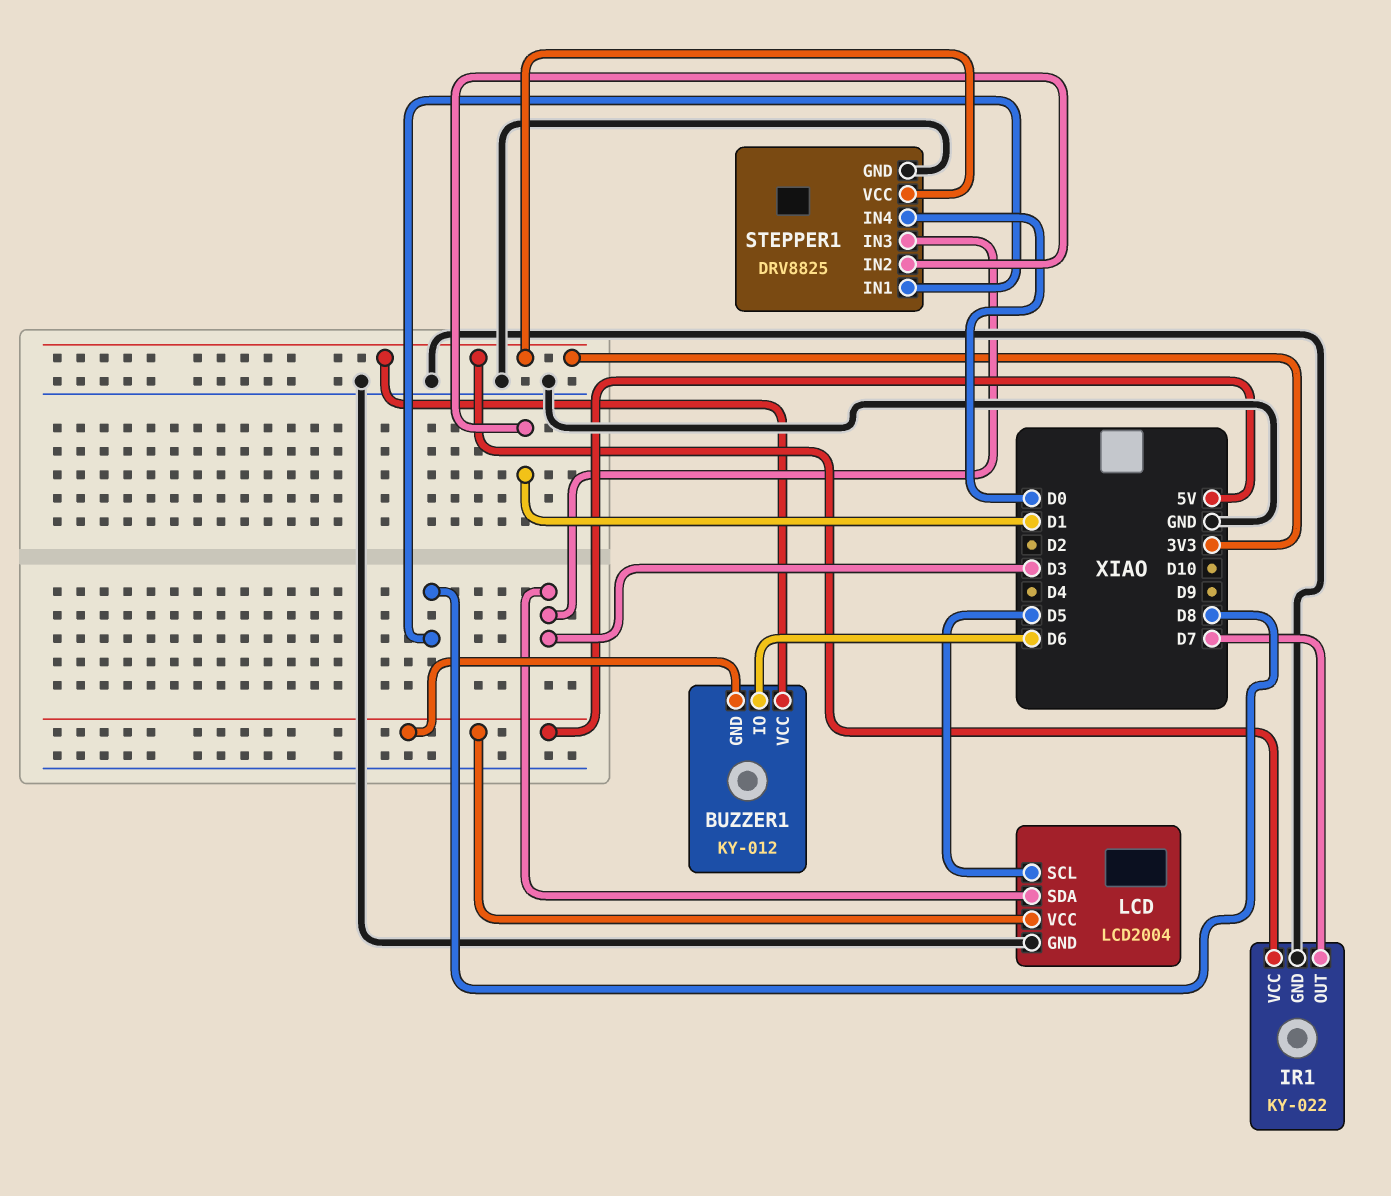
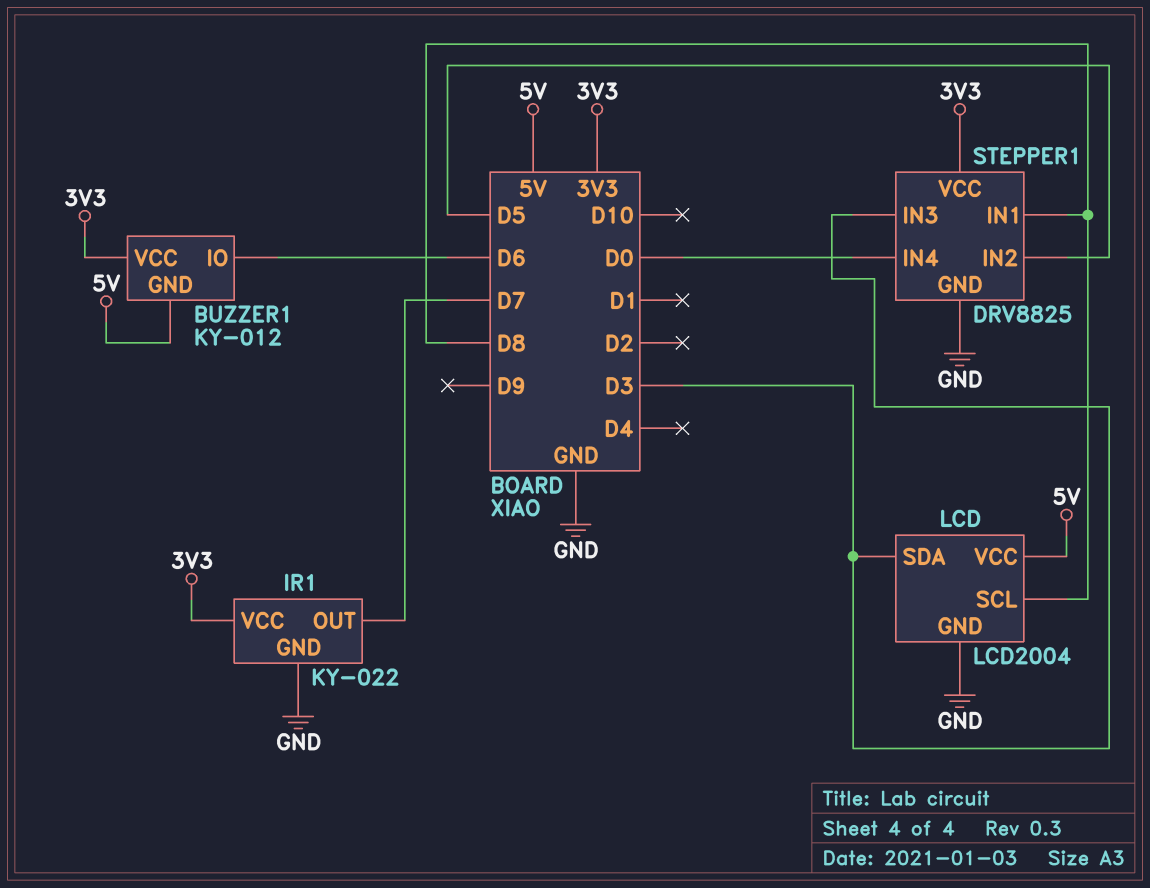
LCD pin SCL: D5 -> D8
STEPPER1 pin IN2: D1 -> D5

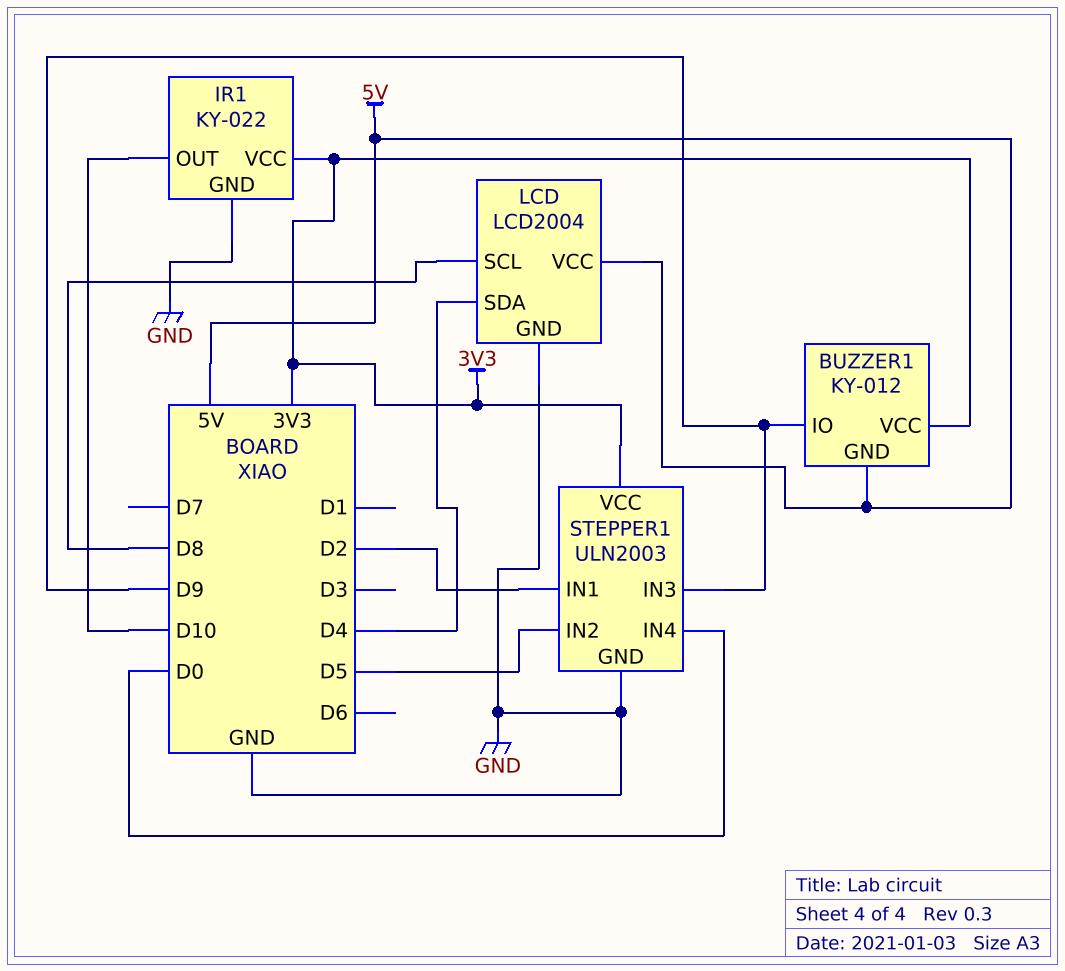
BUZZER1 pin IO: D6 -> D9
IR1 pin OUT: D7 -> D10
LCD pin SDA: D3 -> D4
STEPPER1: DRV8825 -> ULN2003
STEPPER1 pin IN1: D8 -> D2
STEPPER1 pin IN3: D3 -> D9

